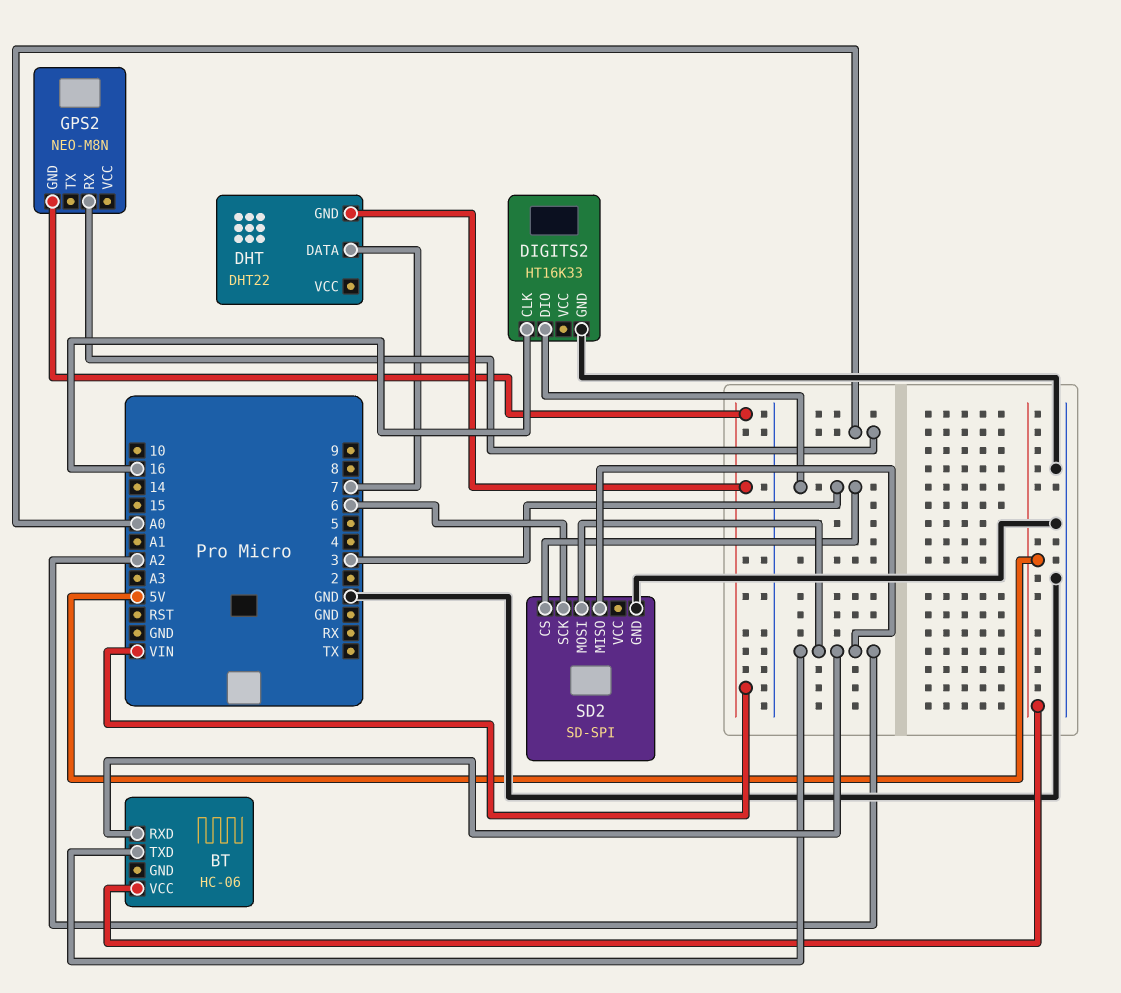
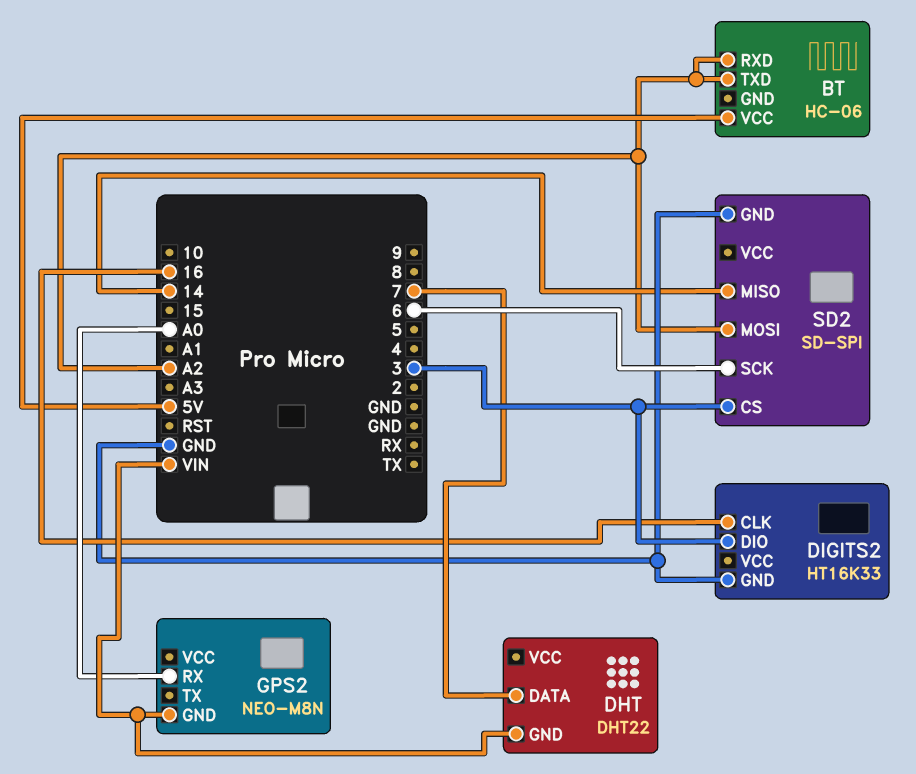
SD2 pin MISO: A2 -> 14

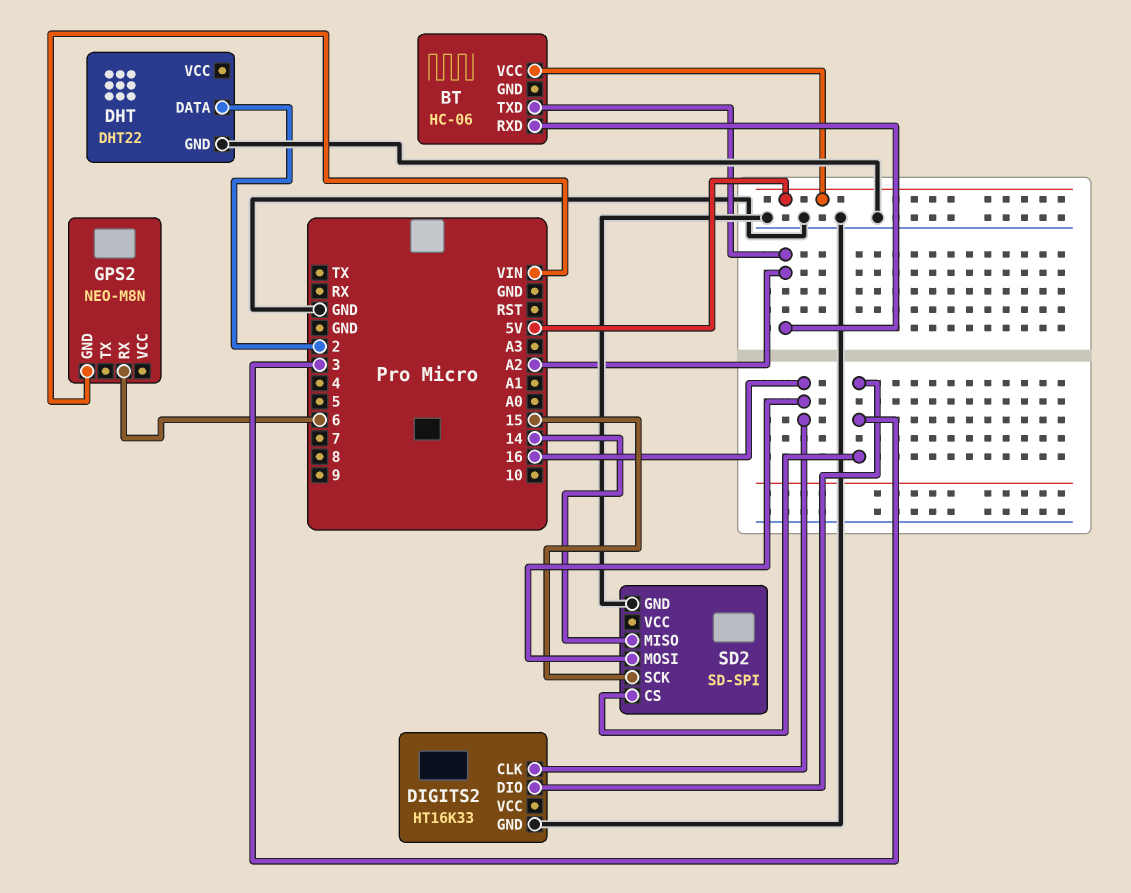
DHT pin DATA: 7 -> 2
DHT pin GND: VIN -> GND
GPS2 pin RX: A0 -> 6
SD2 pin MOSI: A2 -> 16
SD2 pin SCK: 6 -> 15

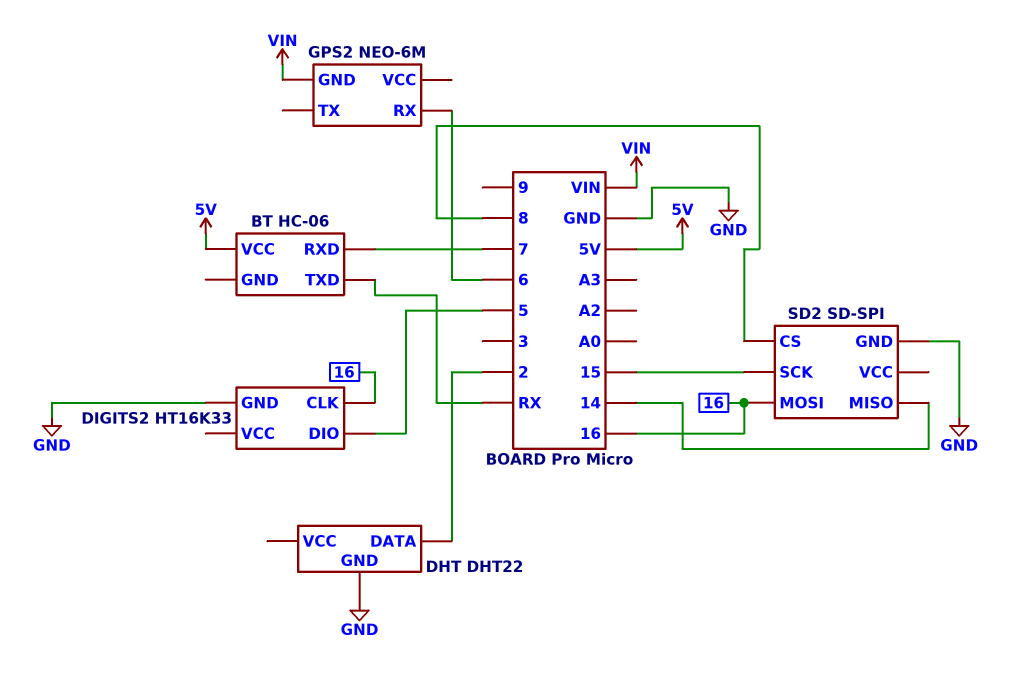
BT pin RXD: A2 -> 7
BT pin TXD: A2 -> RX
DIGITS2 pin DIO: 3 -> 5
GPS2: NEO-M8N -> NEO-6M
SD2 pin CS: 3 -> 8

